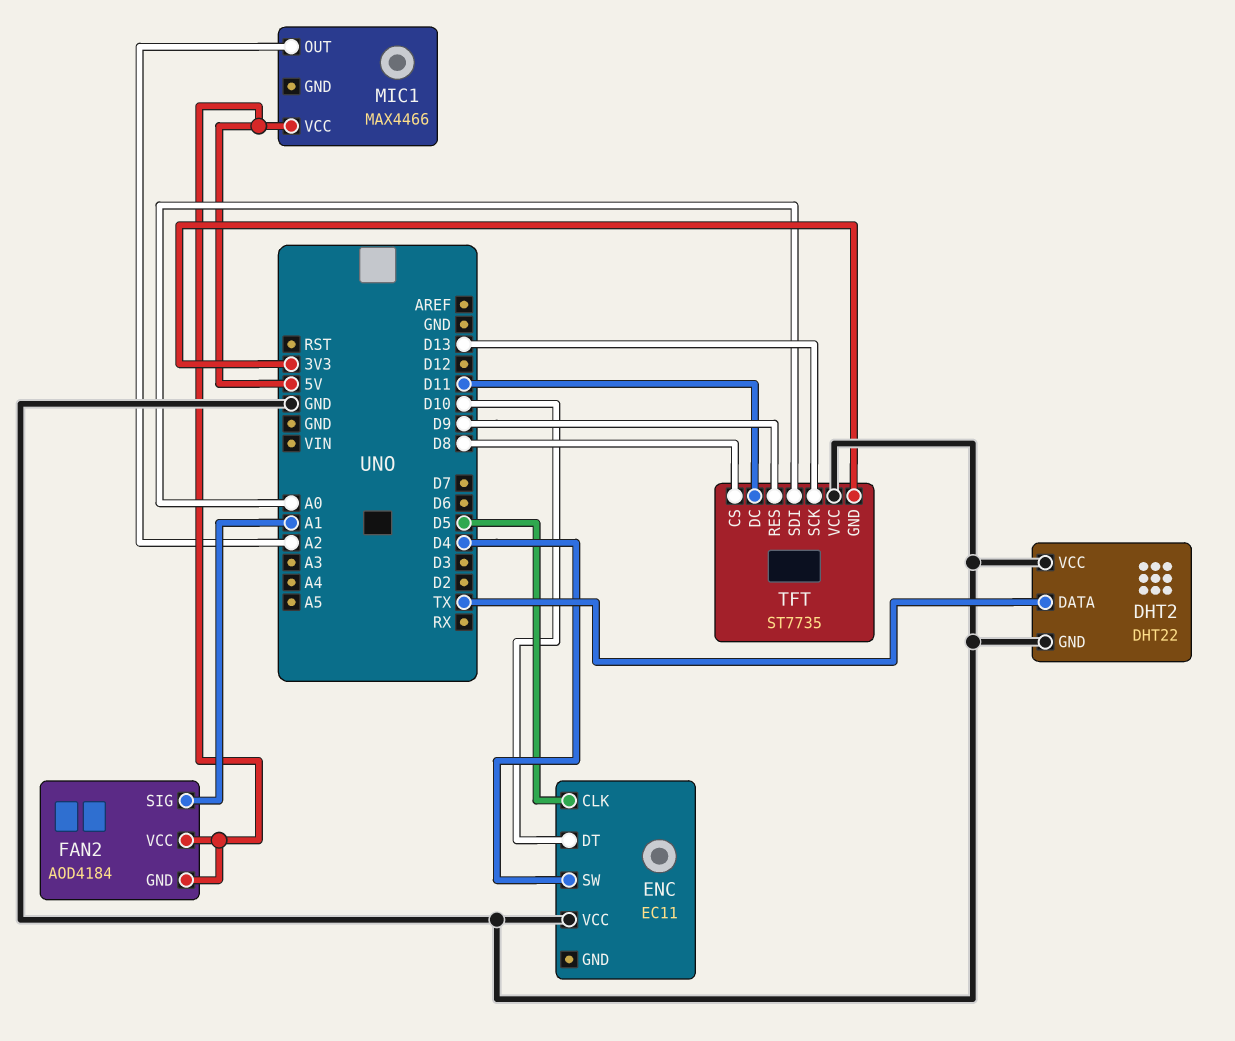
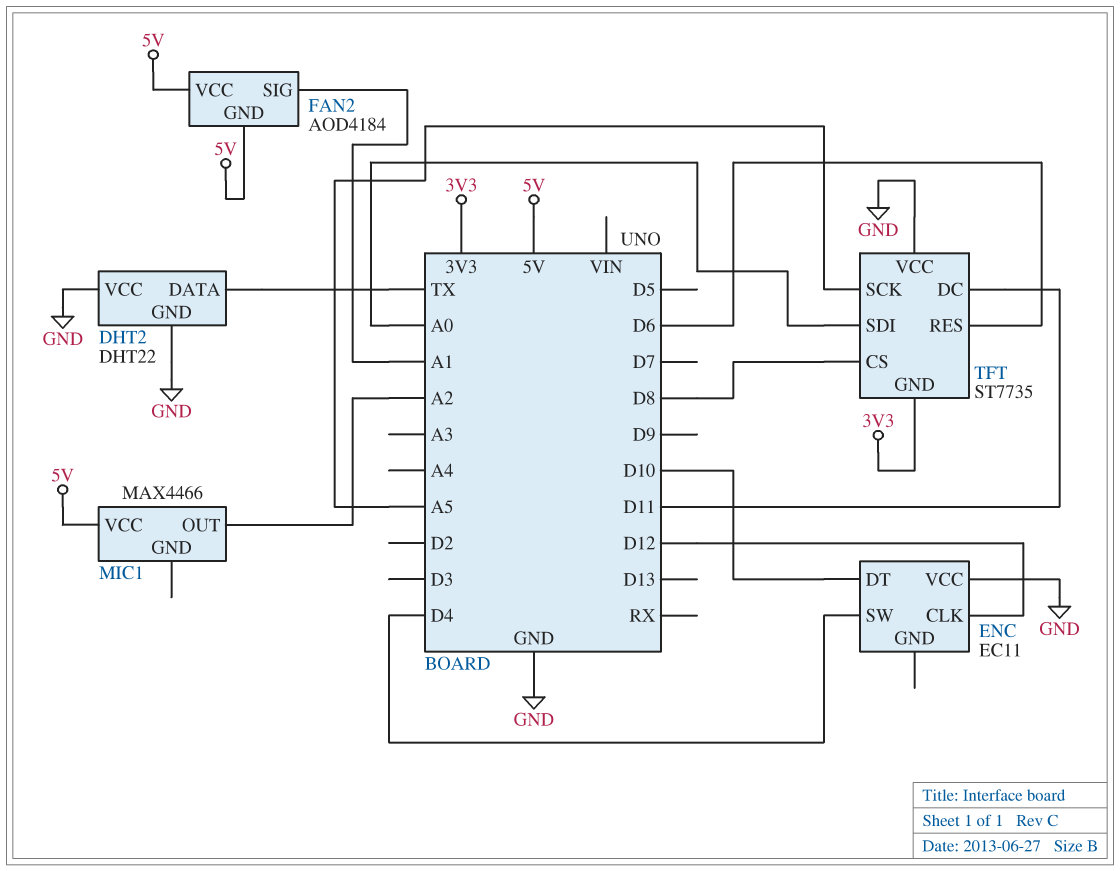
ENC pin CLK: D5 -> D12
TFT pin RES: D9 -> D6
TFT pin SCK: D13 -> A5

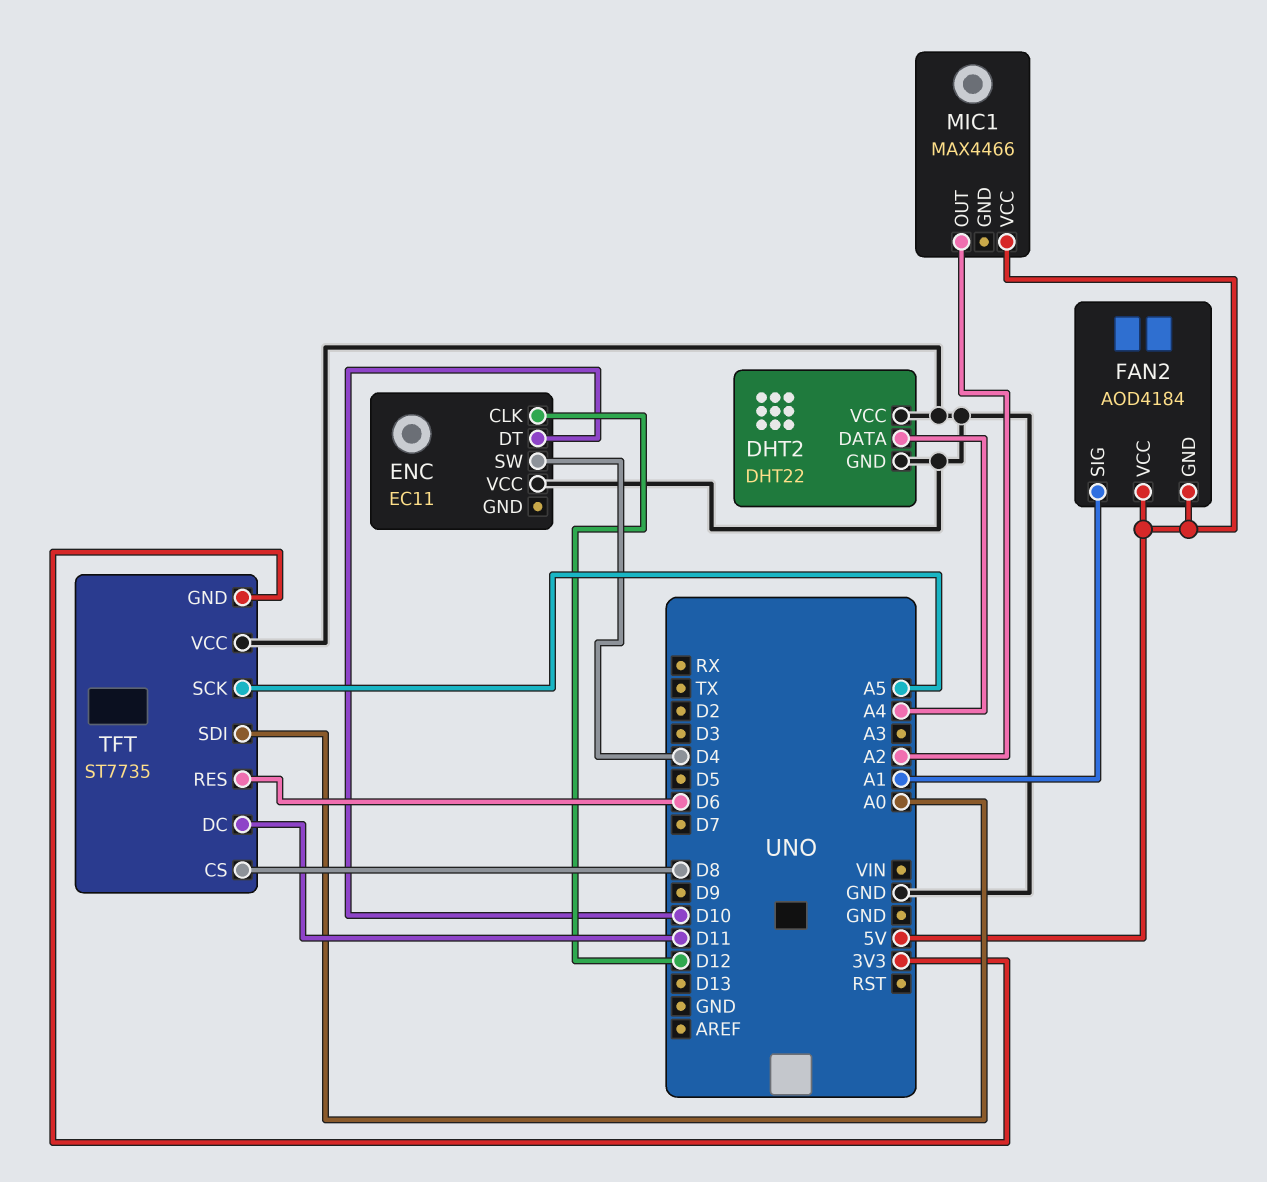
DHT2 pin DATA: TX -> A4

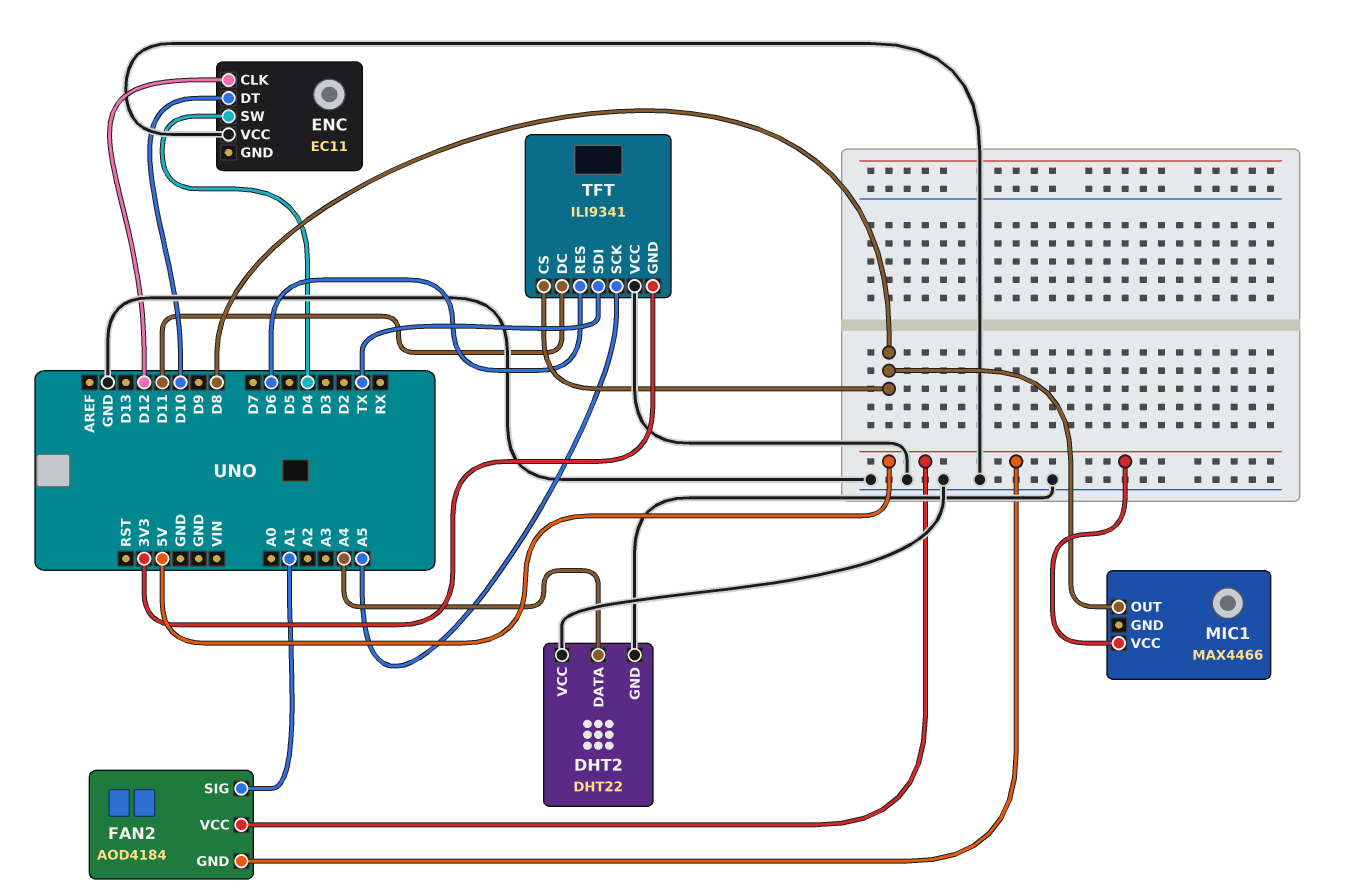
MIC1 pin OUT: A2 -> D8
TFT: ST7735 -> ILI9341
TFT pin SDI: A0 -> TX

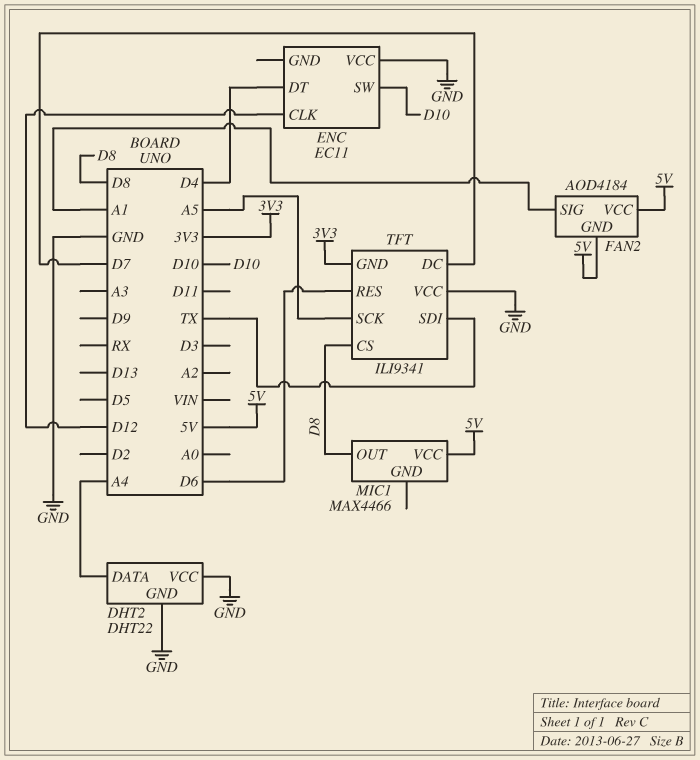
ENC pin DT: D10 -> D4
ENC pin SW: D4 -> D10
TFT pin DC: D11 -> D7

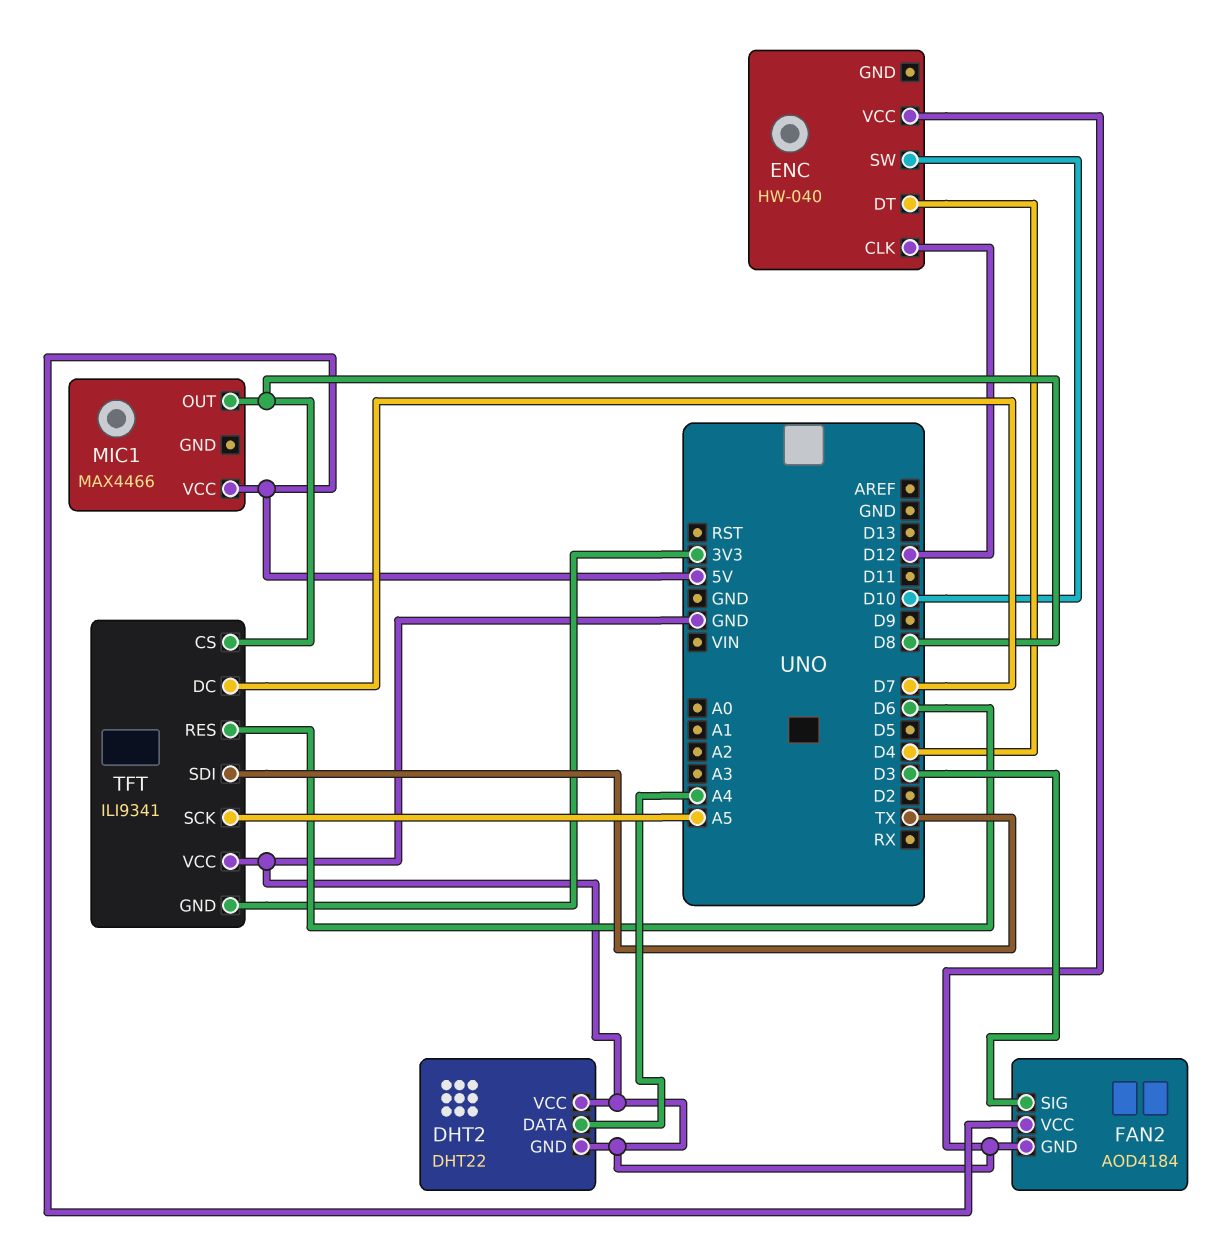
ENC: EC11 -> HW-040
FAN2 pin GND: 5V -> GND
FAN2 pin SIG: A1 -> D3

